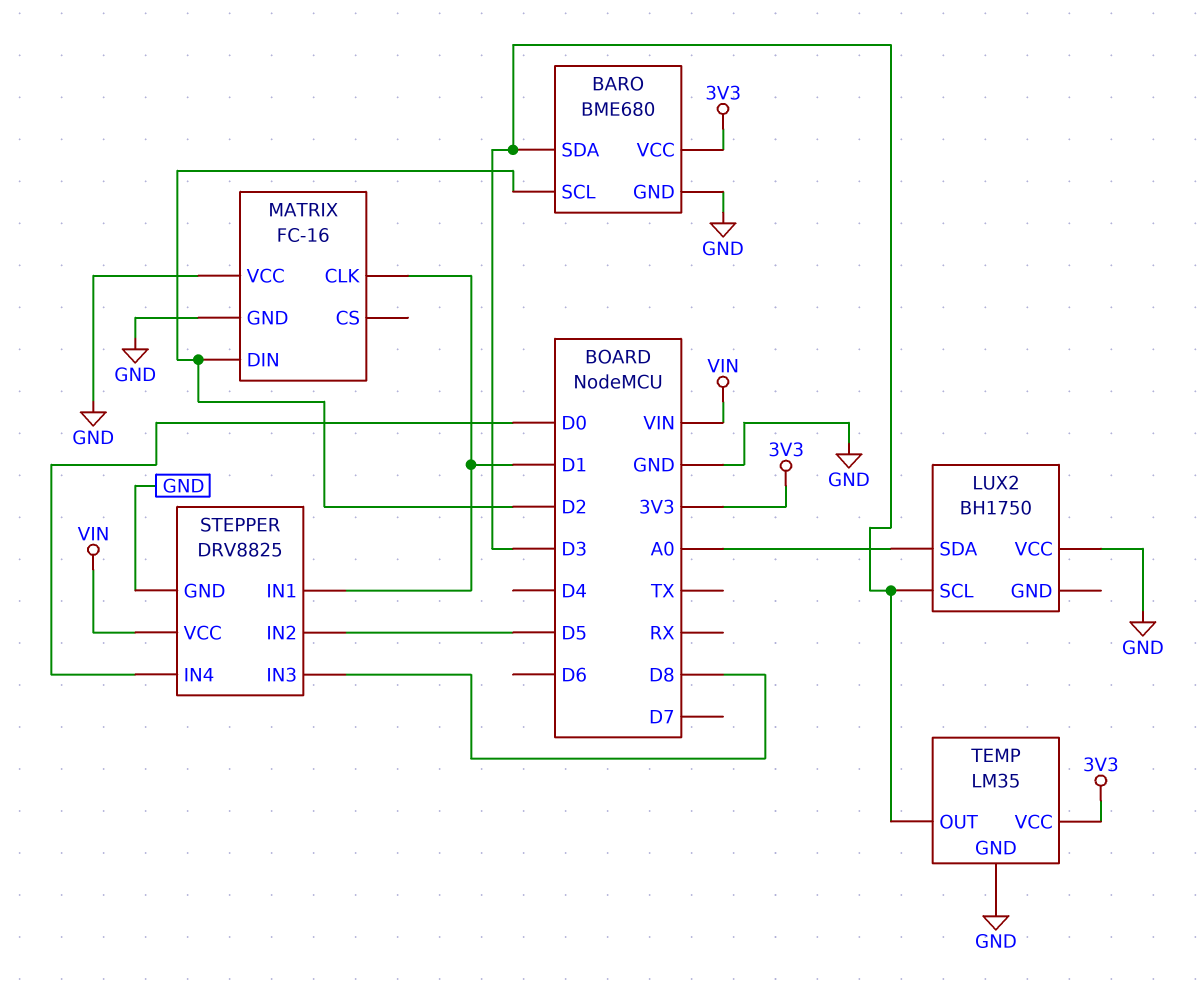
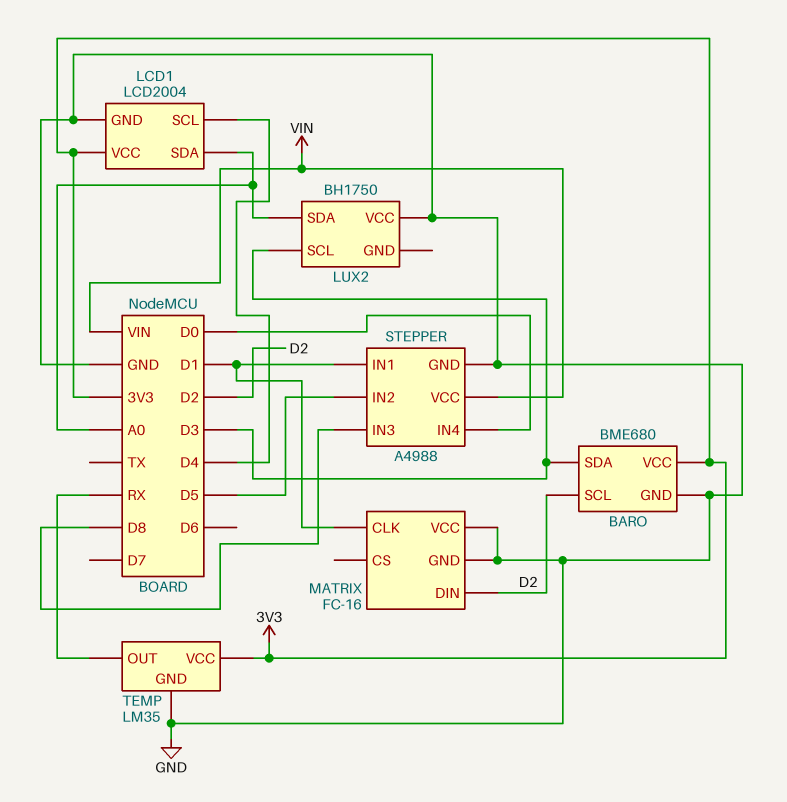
LCD1: none -> LCD2004
LCD1 pin GND: none -> GND
LCD1 pin SCL: none -> D4
LCD1 pin SDA: none -> A0
LCD1 pin VCC: none -> 3V3
STEPPER: DRV8825 -> A4988
TEMP pin OUT: D3 -> RX

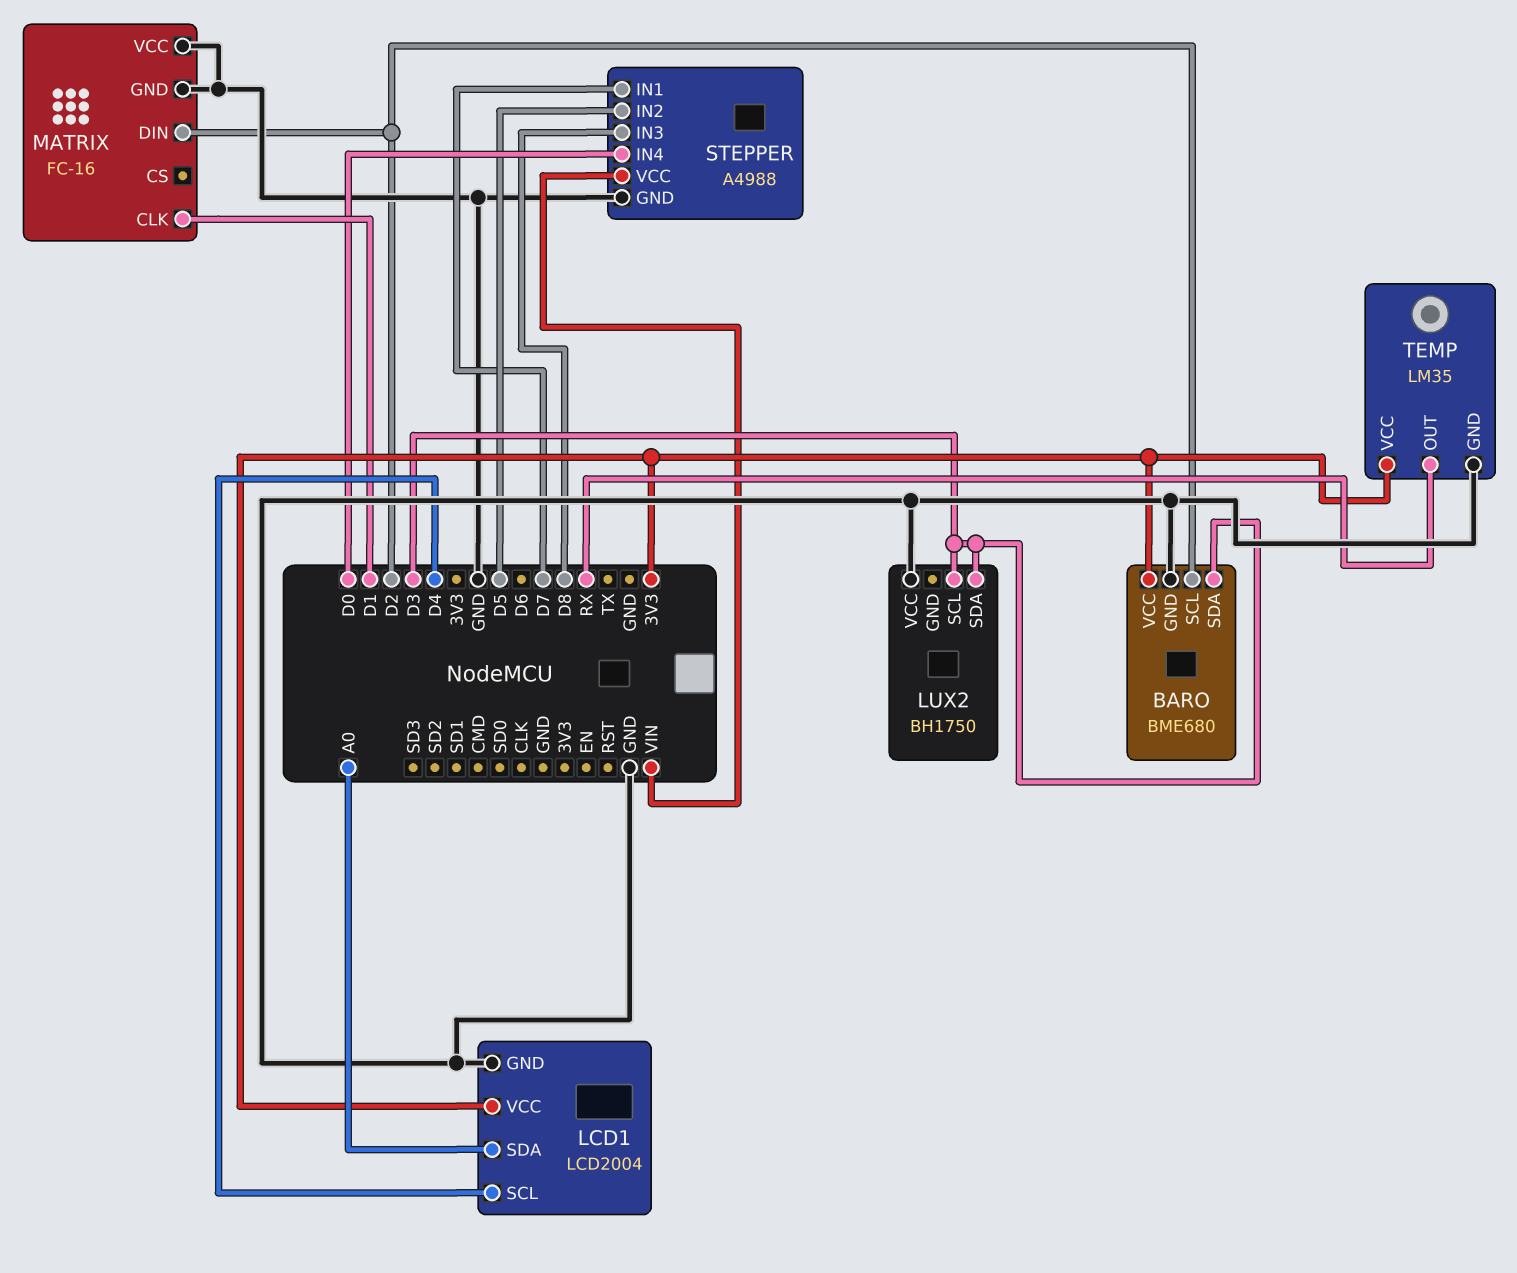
LUX2 pin SDA: A0 -> D3
STEPPER pin IN1: D1 -> D7

